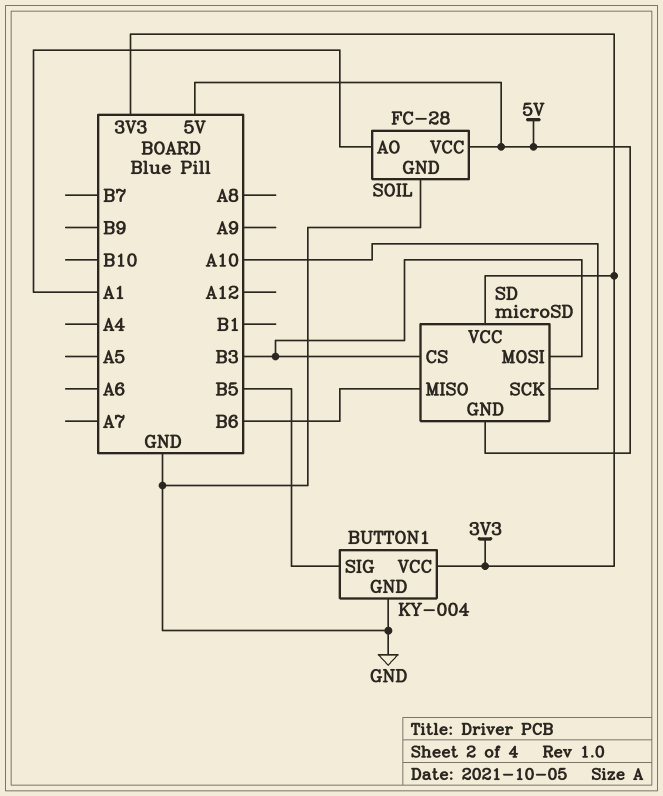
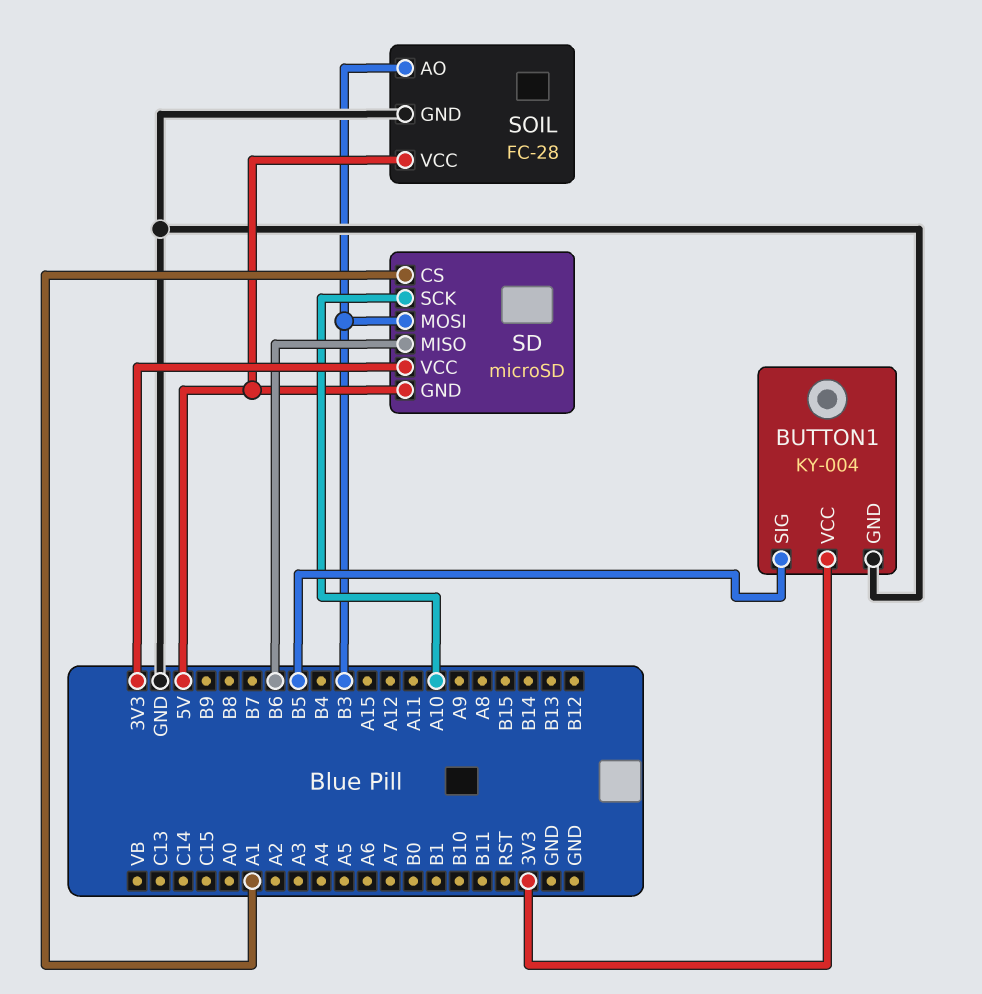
SD pin CS: B3 -> A1
SOIL pin AO: A1 -> B3

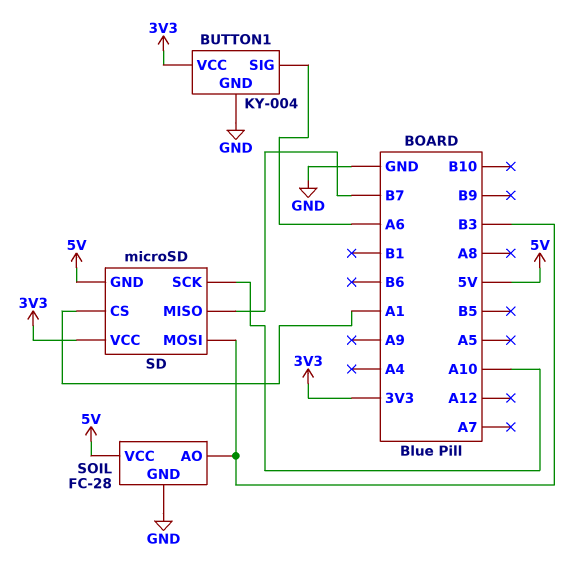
BUTTON1 pin SIG: B5 -> A6
SD pin MISO: B6 -> B7

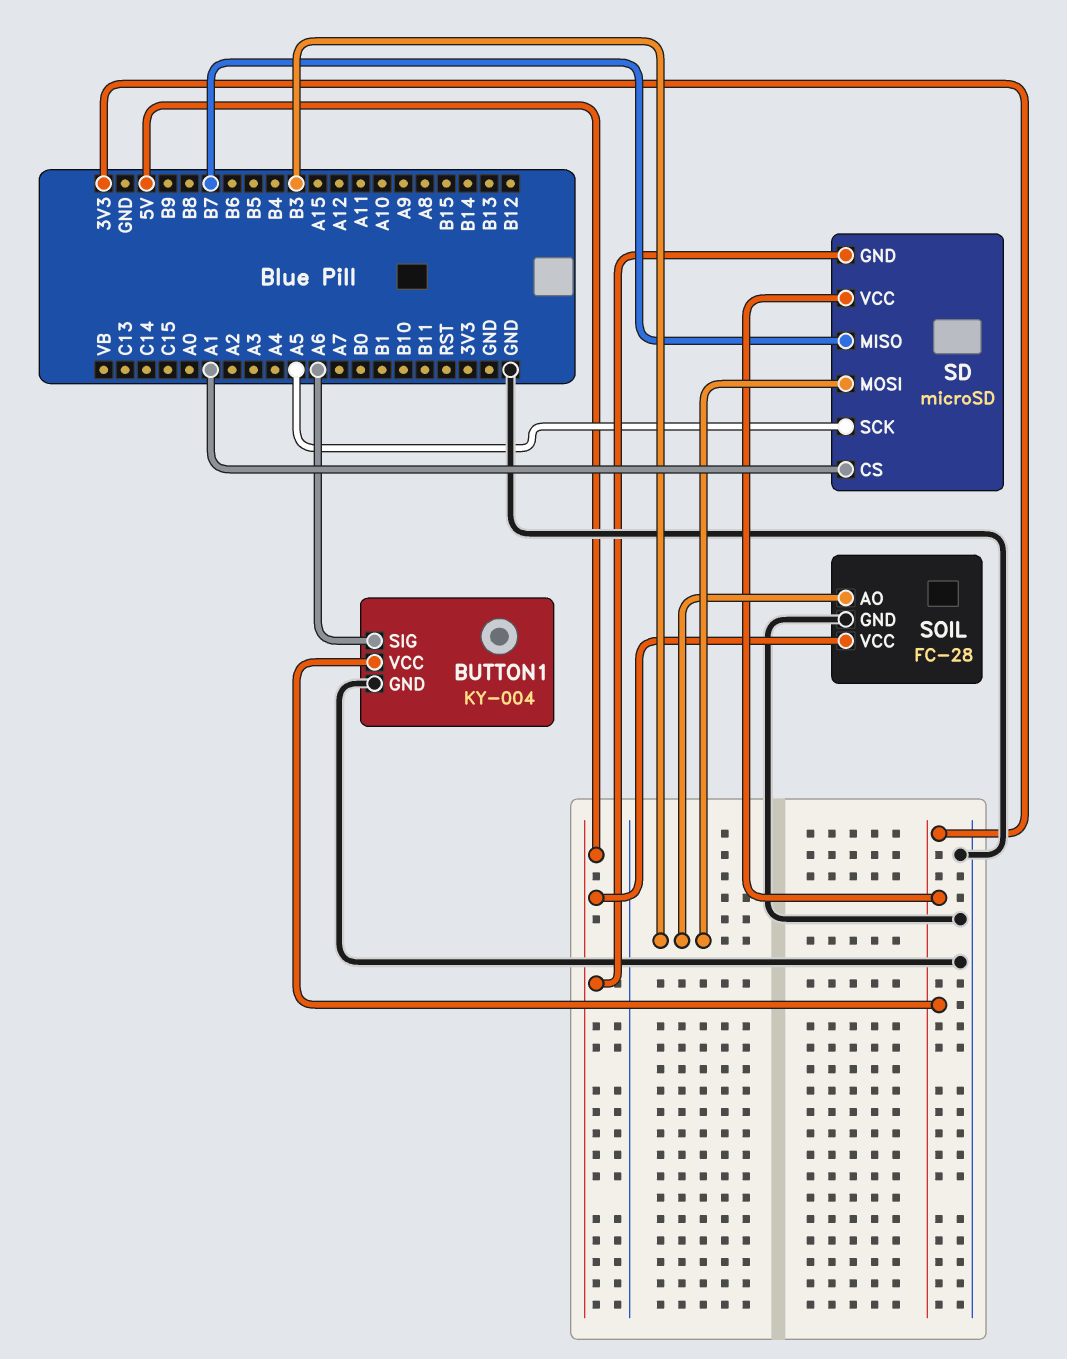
SD pin SCK: A10 -> A5

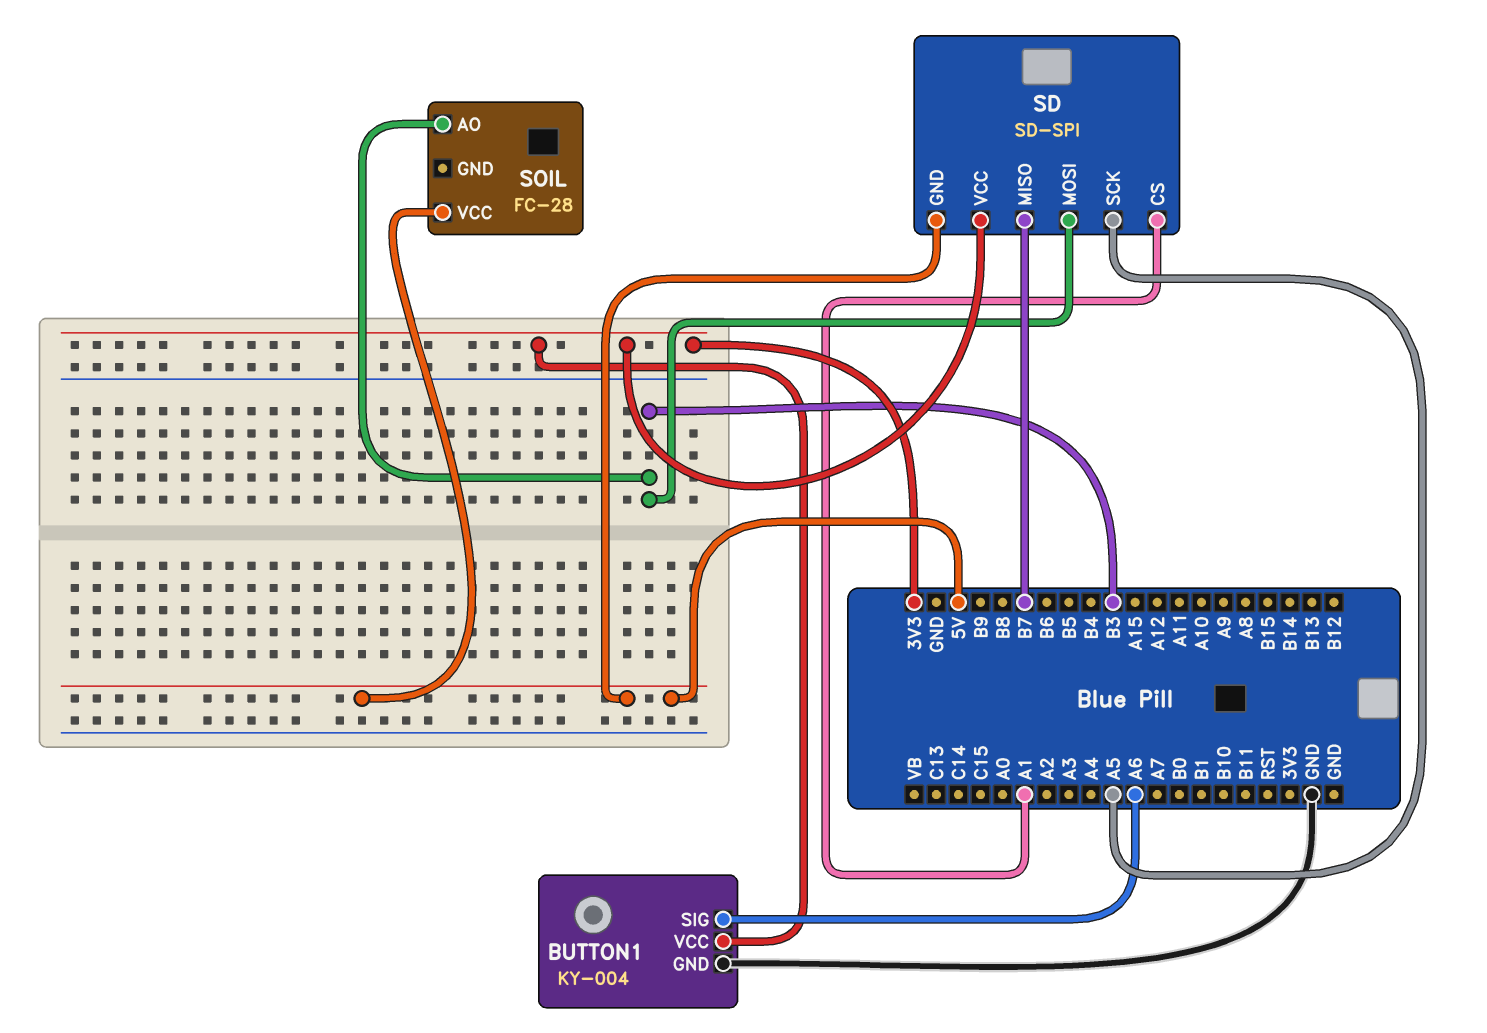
SD: microSD -> SD-SPI
SOIL pin GND: GND -> none

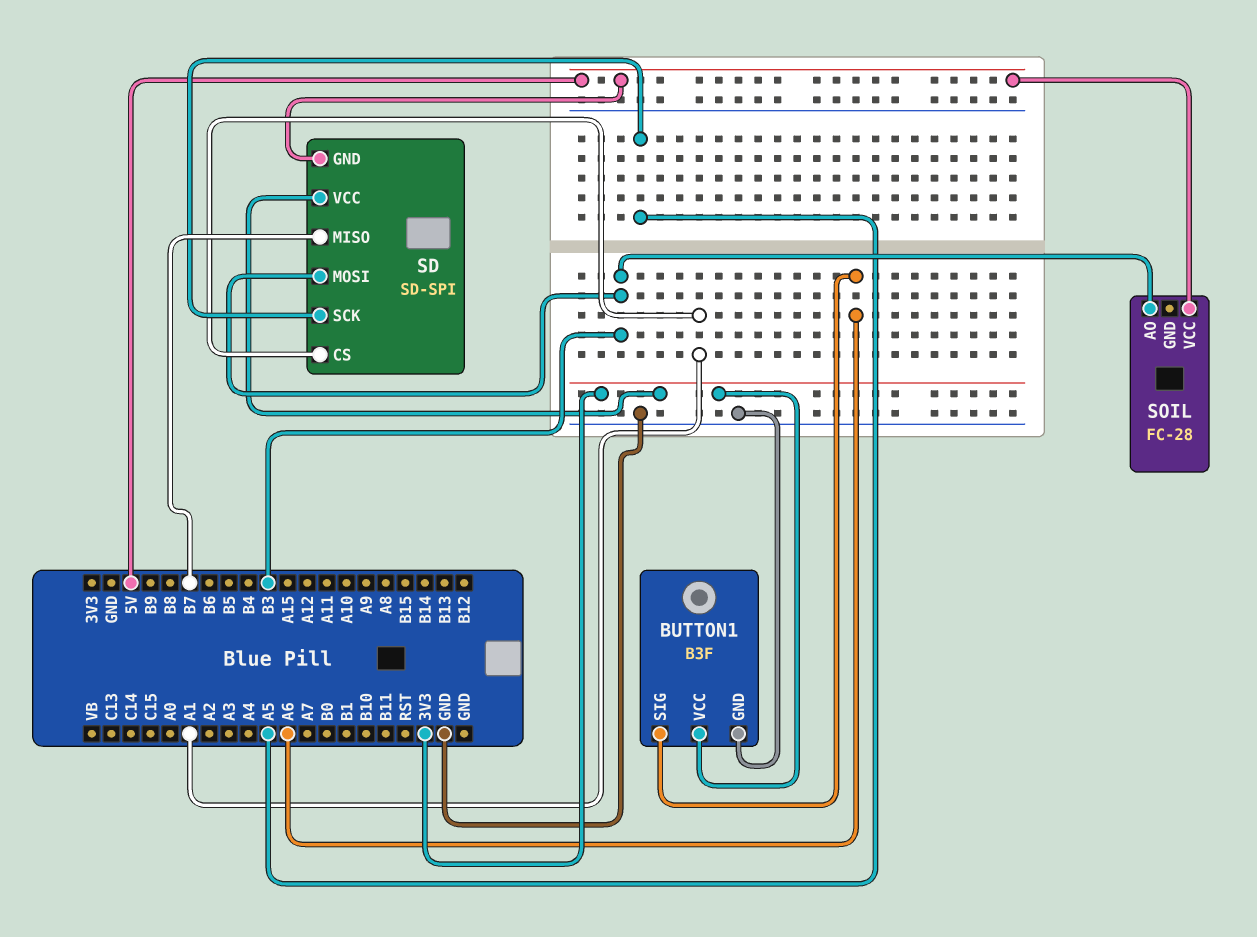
BUTTON1: KY-004 -> B3F

